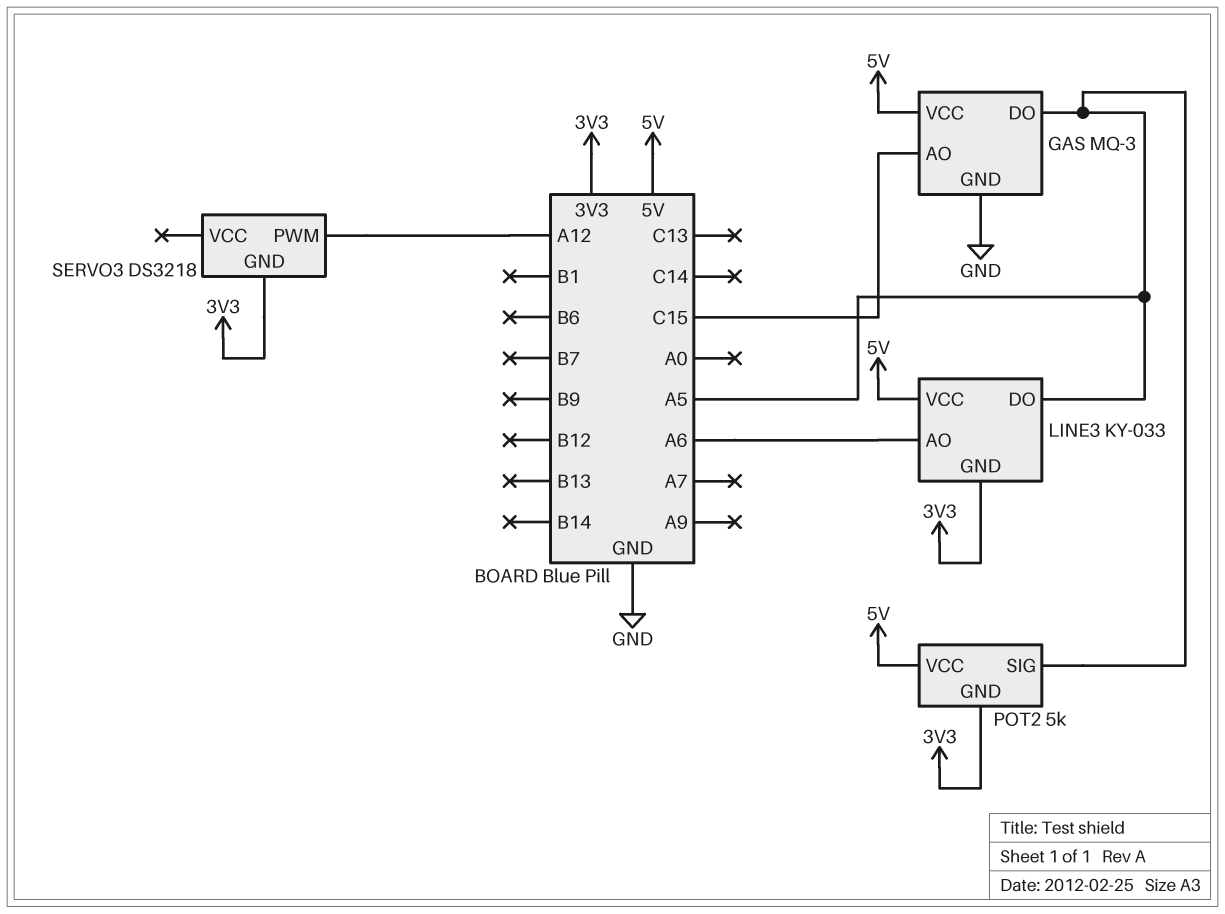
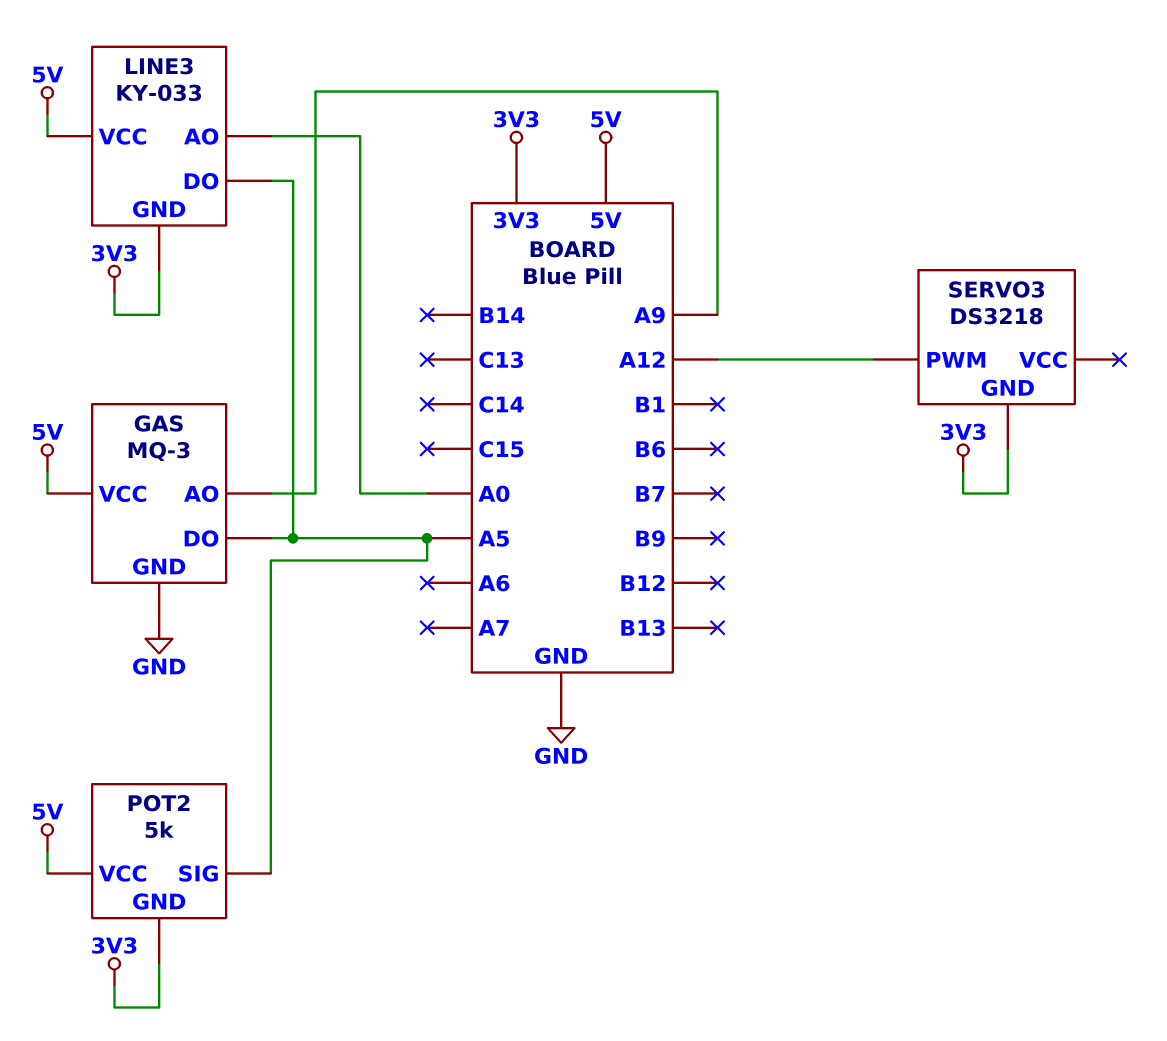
GAS pin AO: C15 -> A9
LINE3 pin AO: A6 -> A0

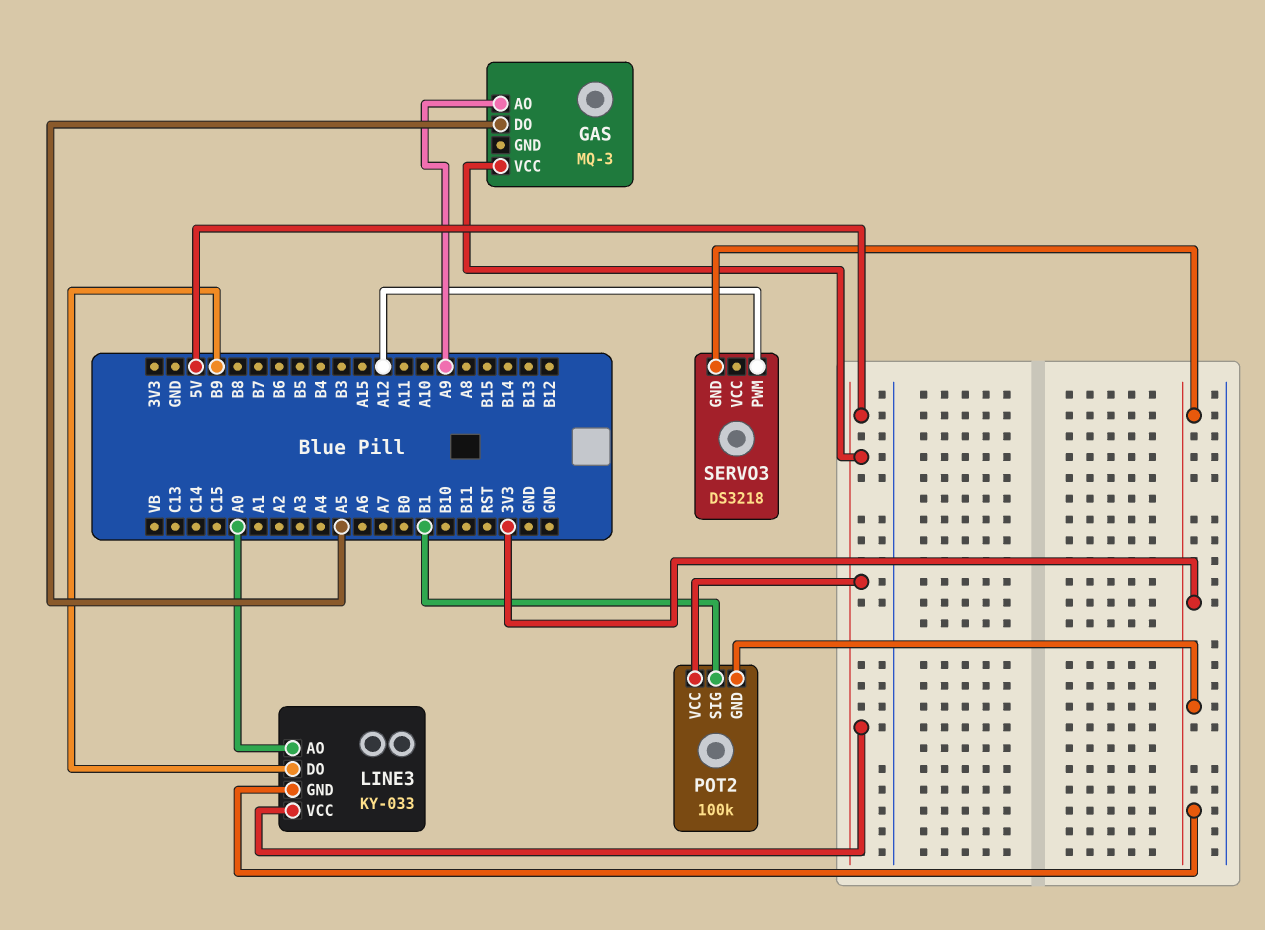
GAS pin GND: GND -> none
LINE3 pin DO: A5 -> B9
POT2: 5k -> 100k
POT2 pin SIG: A5 -> B1

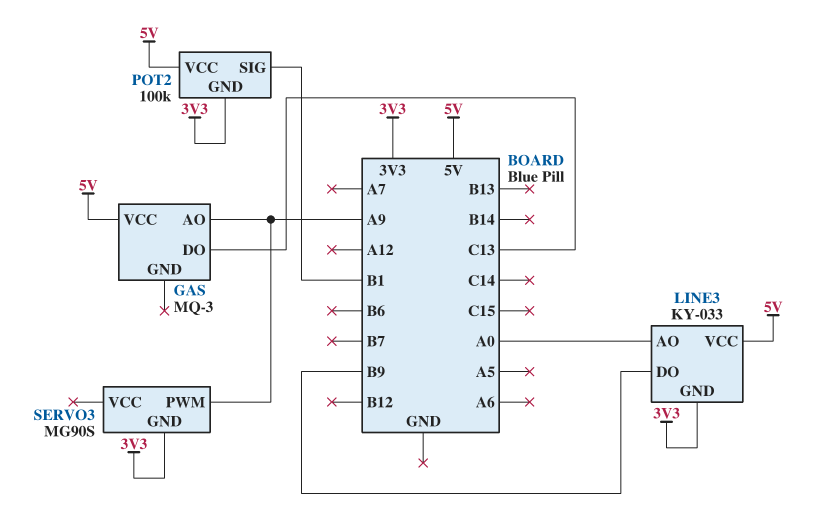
GAS pin DO: A5 -> C13
SERVO3: DS3218 -> MG90S
SERVO3 pin PWM: A12 -> A9

